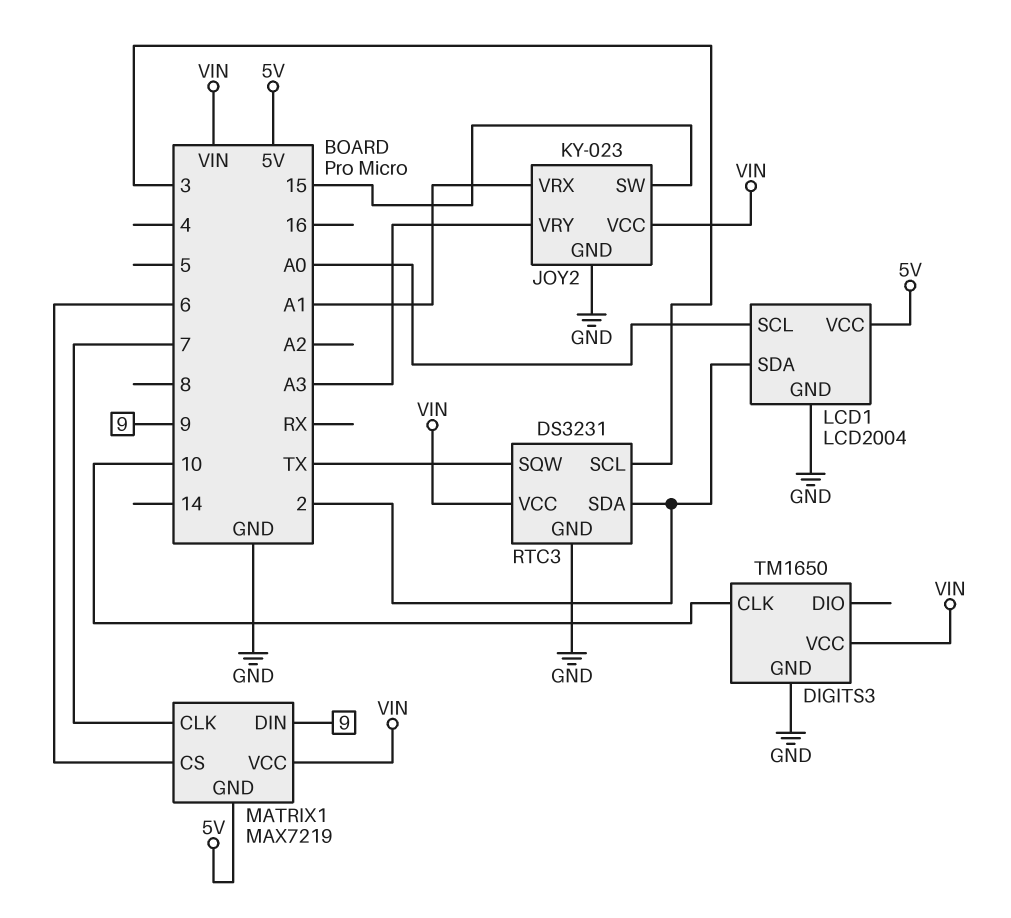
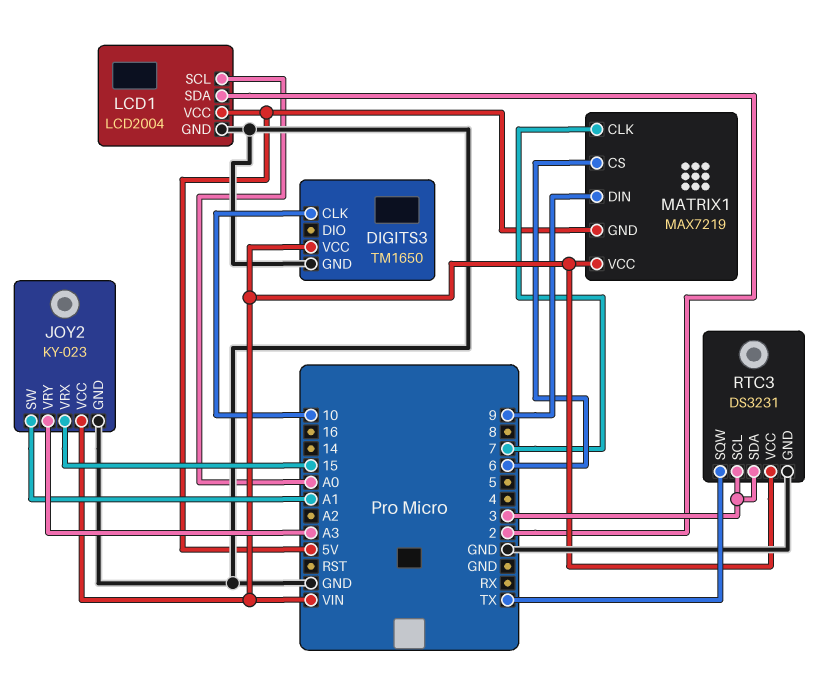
JOY2 pin SW: 15 -> A1
JOY2 pin VRX: A1 -> 15
RTC3 pin SDA: 2 -> 3

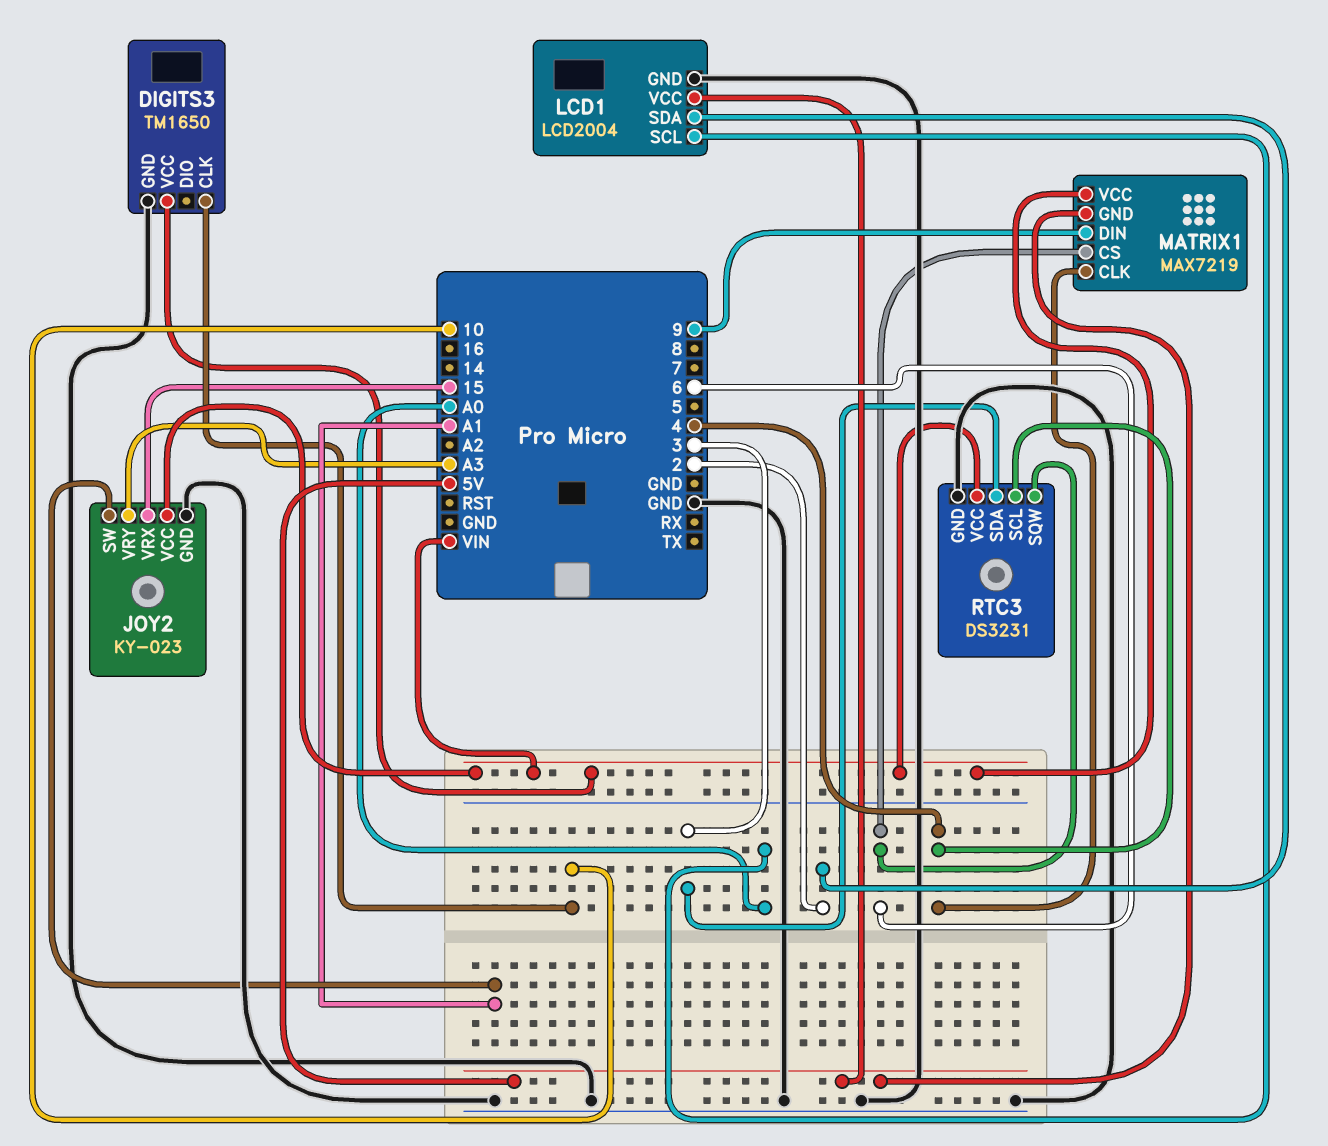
MATRIX1 pin CLK: 7 -> 4
RTC3 pin SCL: 3 -> 4
RTC3 pin SQW: TX -> 6

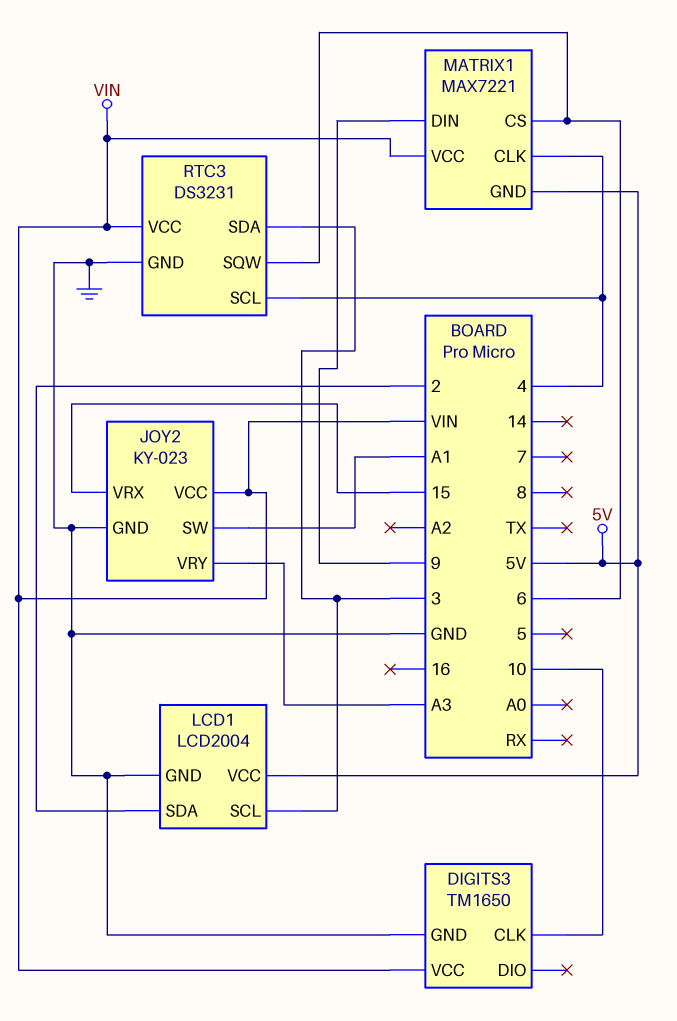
LCD1 pin SCL: A0 -> 3
MATRIX1: MAX7219 -> MAX7221

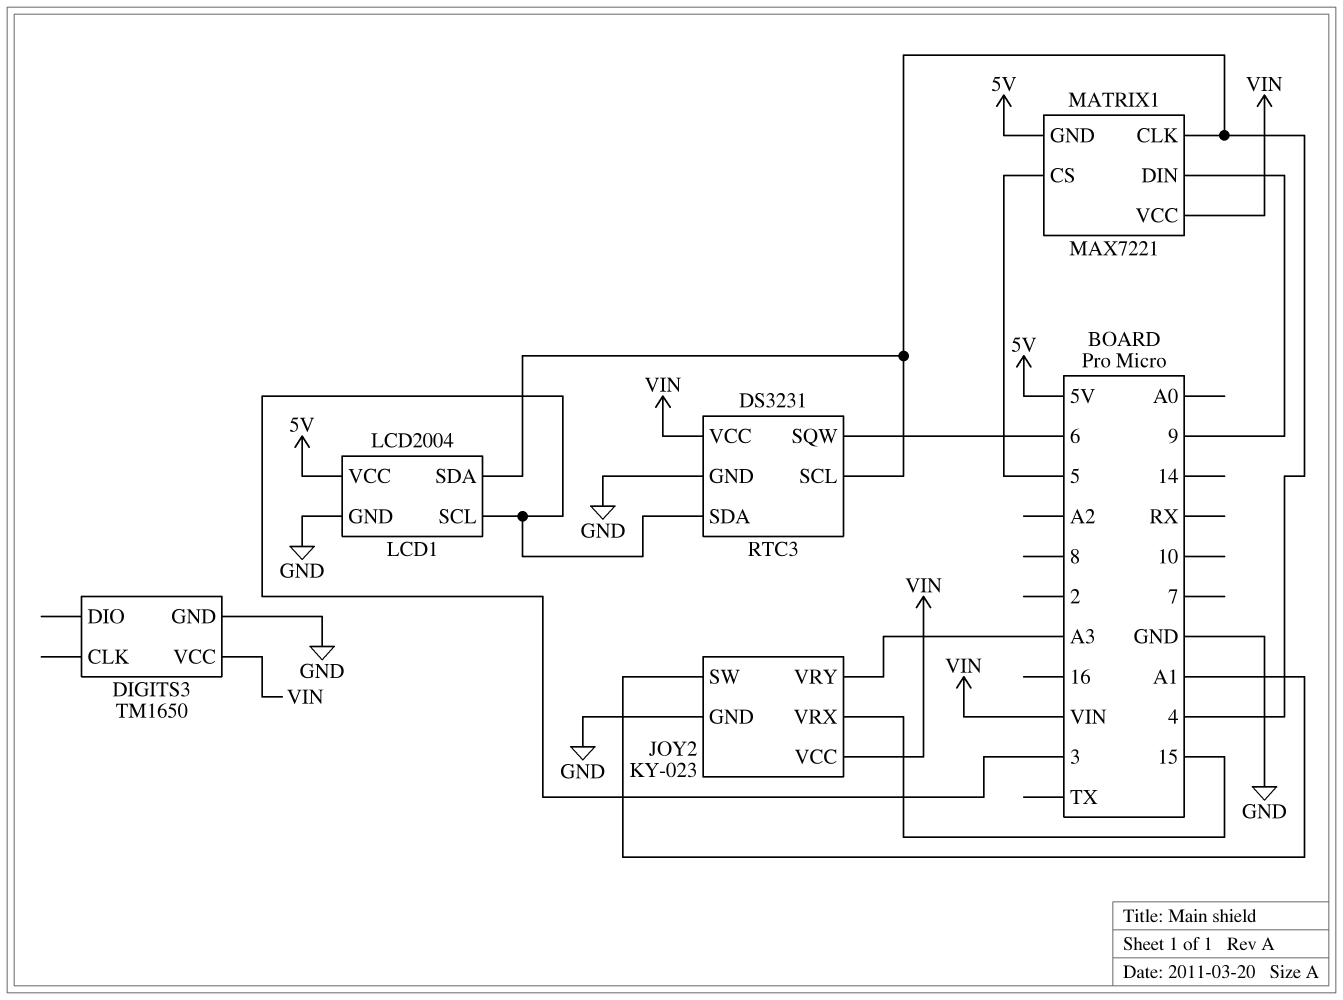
DIGITS3 pin CLK: 10 -> none
LCD1 pin SDA: 2 -> 4
MATRIX1 pin CS: 6 -> 5

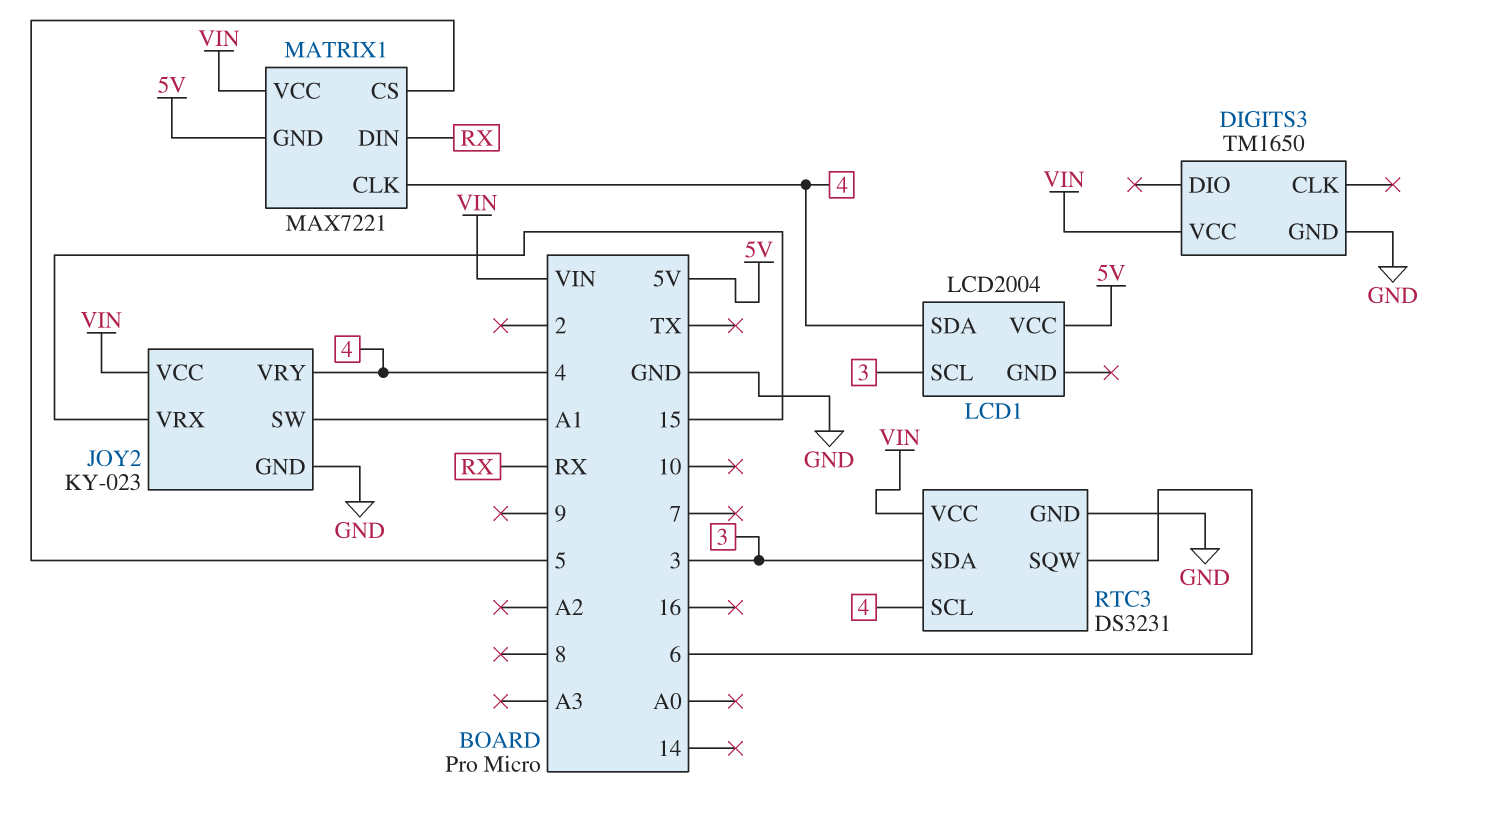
JOY2 pin VRY: A3 -> 4
LCD1 pin GND: GND -> none
MATRIX1 pin DIN: 9 -> RX

